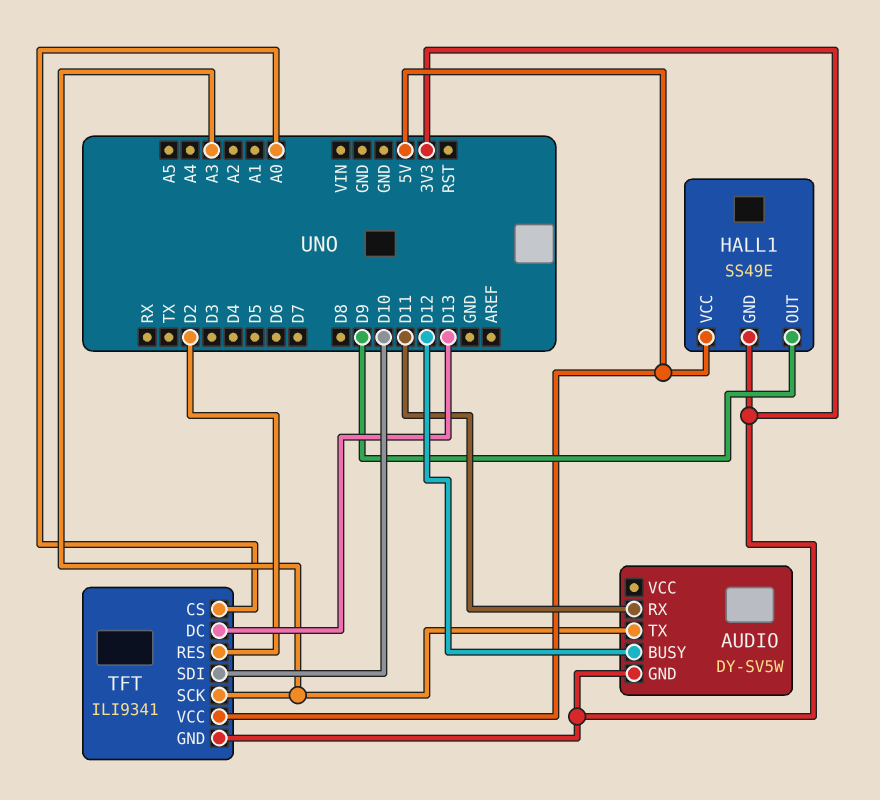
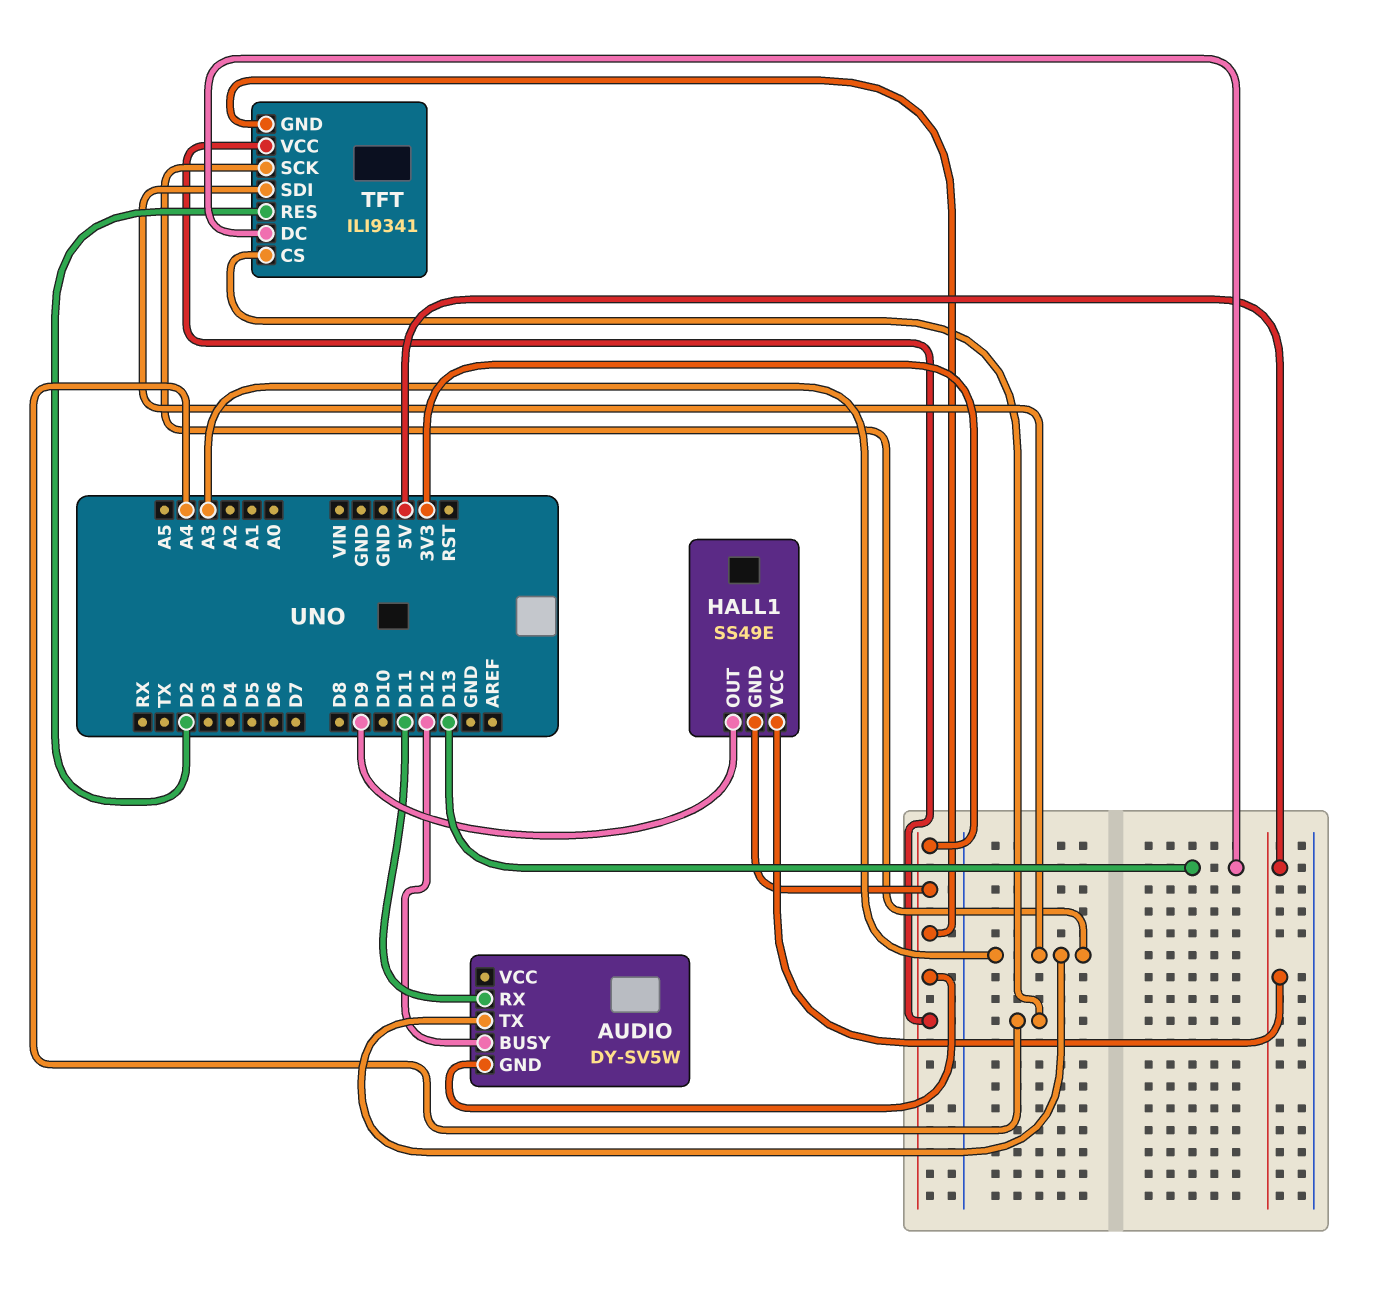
TFT pin CS: A0 -> A4
TFT pin SDI: D10 -> A3
TFT pin VCC: 5V -> 3V3

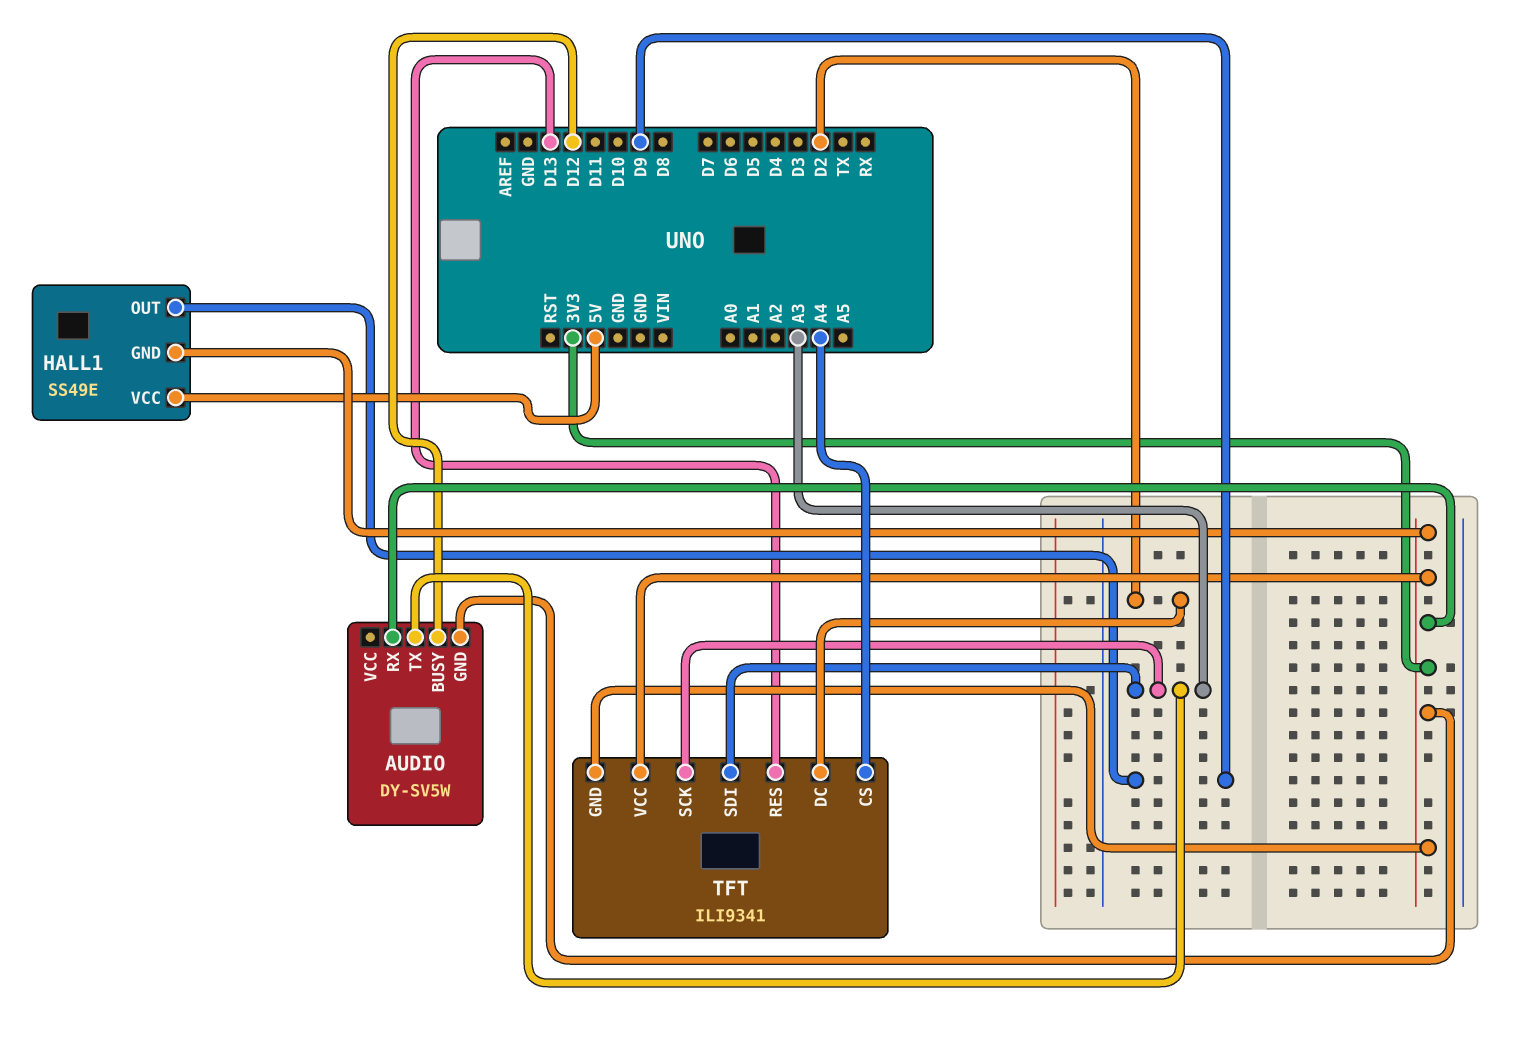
AUDIO pin RX: D11 -> 3V3
TFT pin DC: D13 -> D2
TFT pin RES: D2 -> D13

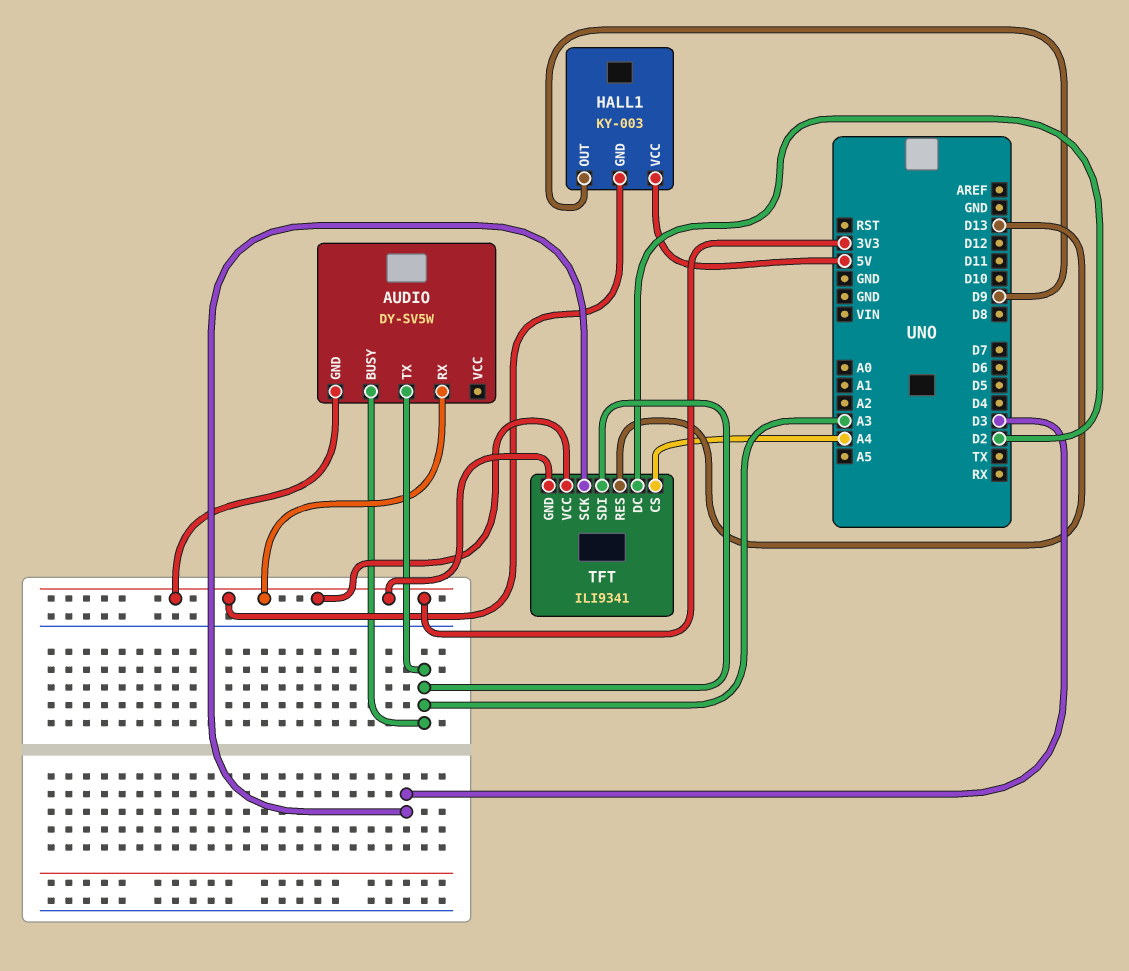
AUDIO pin BUSY: D12 -> A3
HALL1: SS49E -> KY-003
TFT pin SCK: A3 -> D3

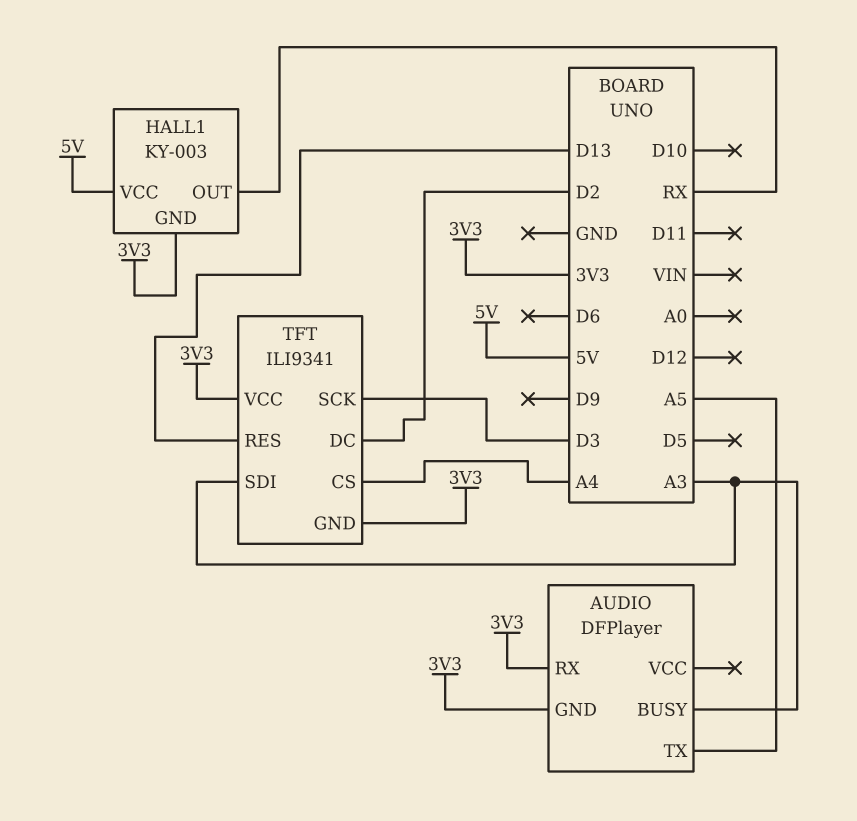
AUDIO: DY-SV5W -> DFPlayer
AUDIO pin TX: A3 -> A5
HALL1 pin OUT: D9 -> RX

